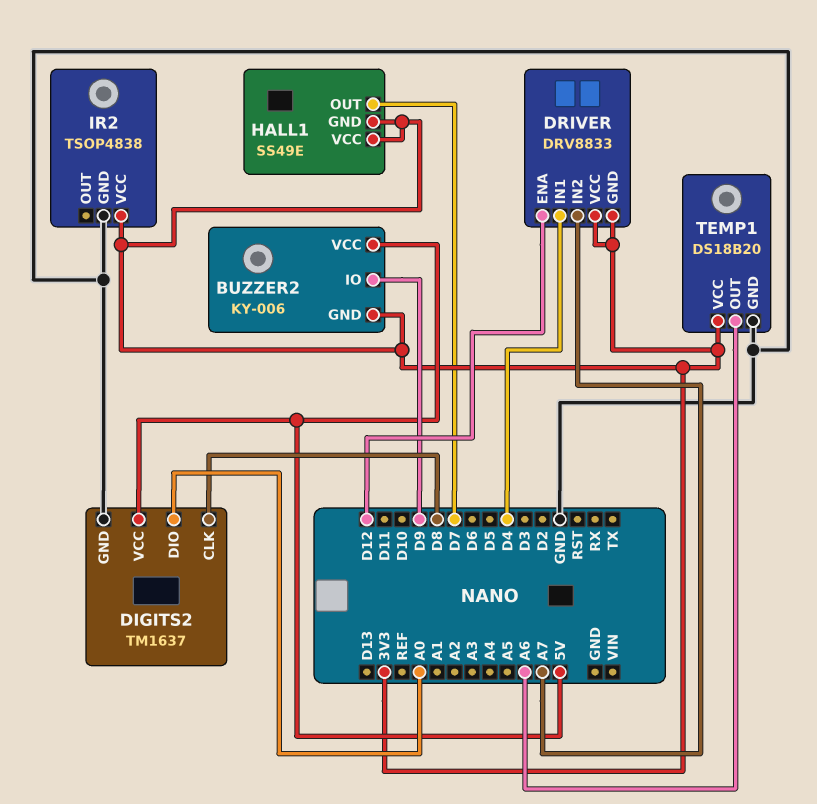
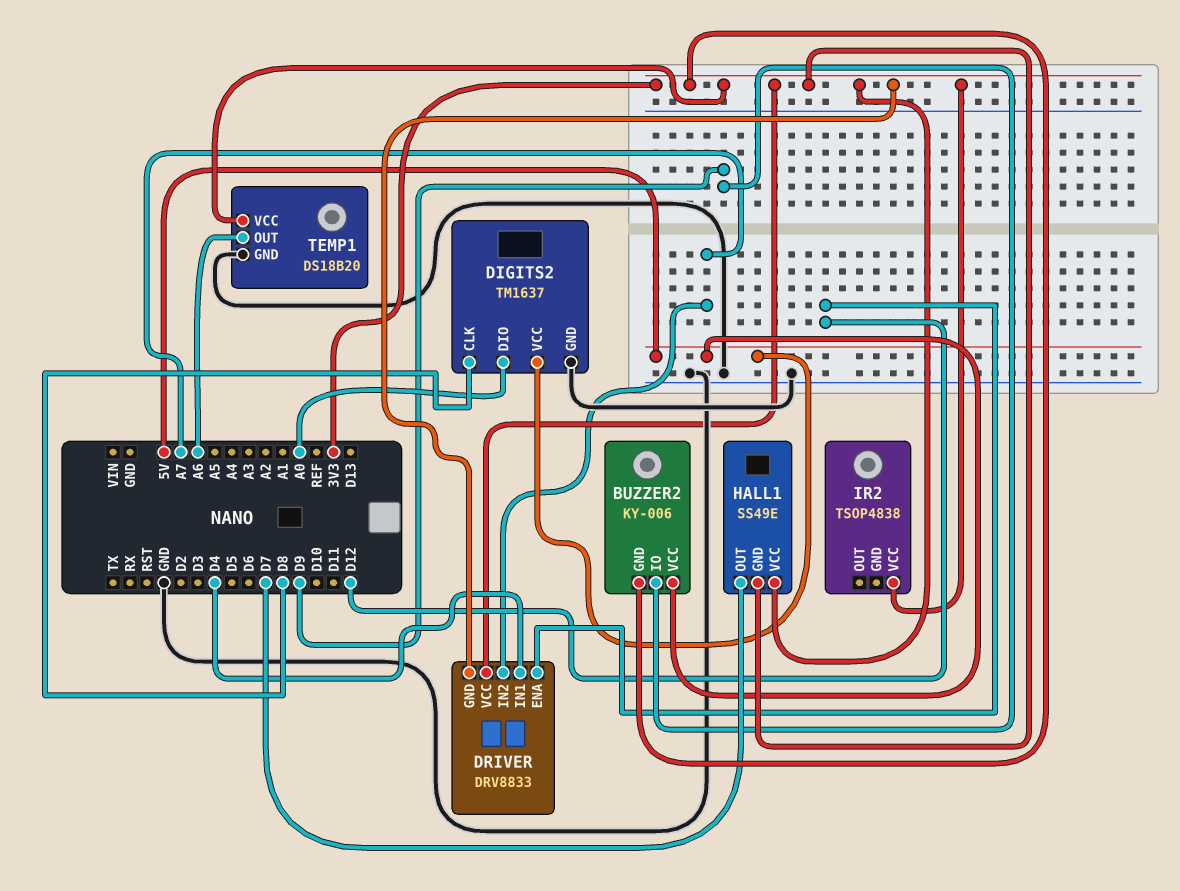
IR2 pin GND: GND -> none

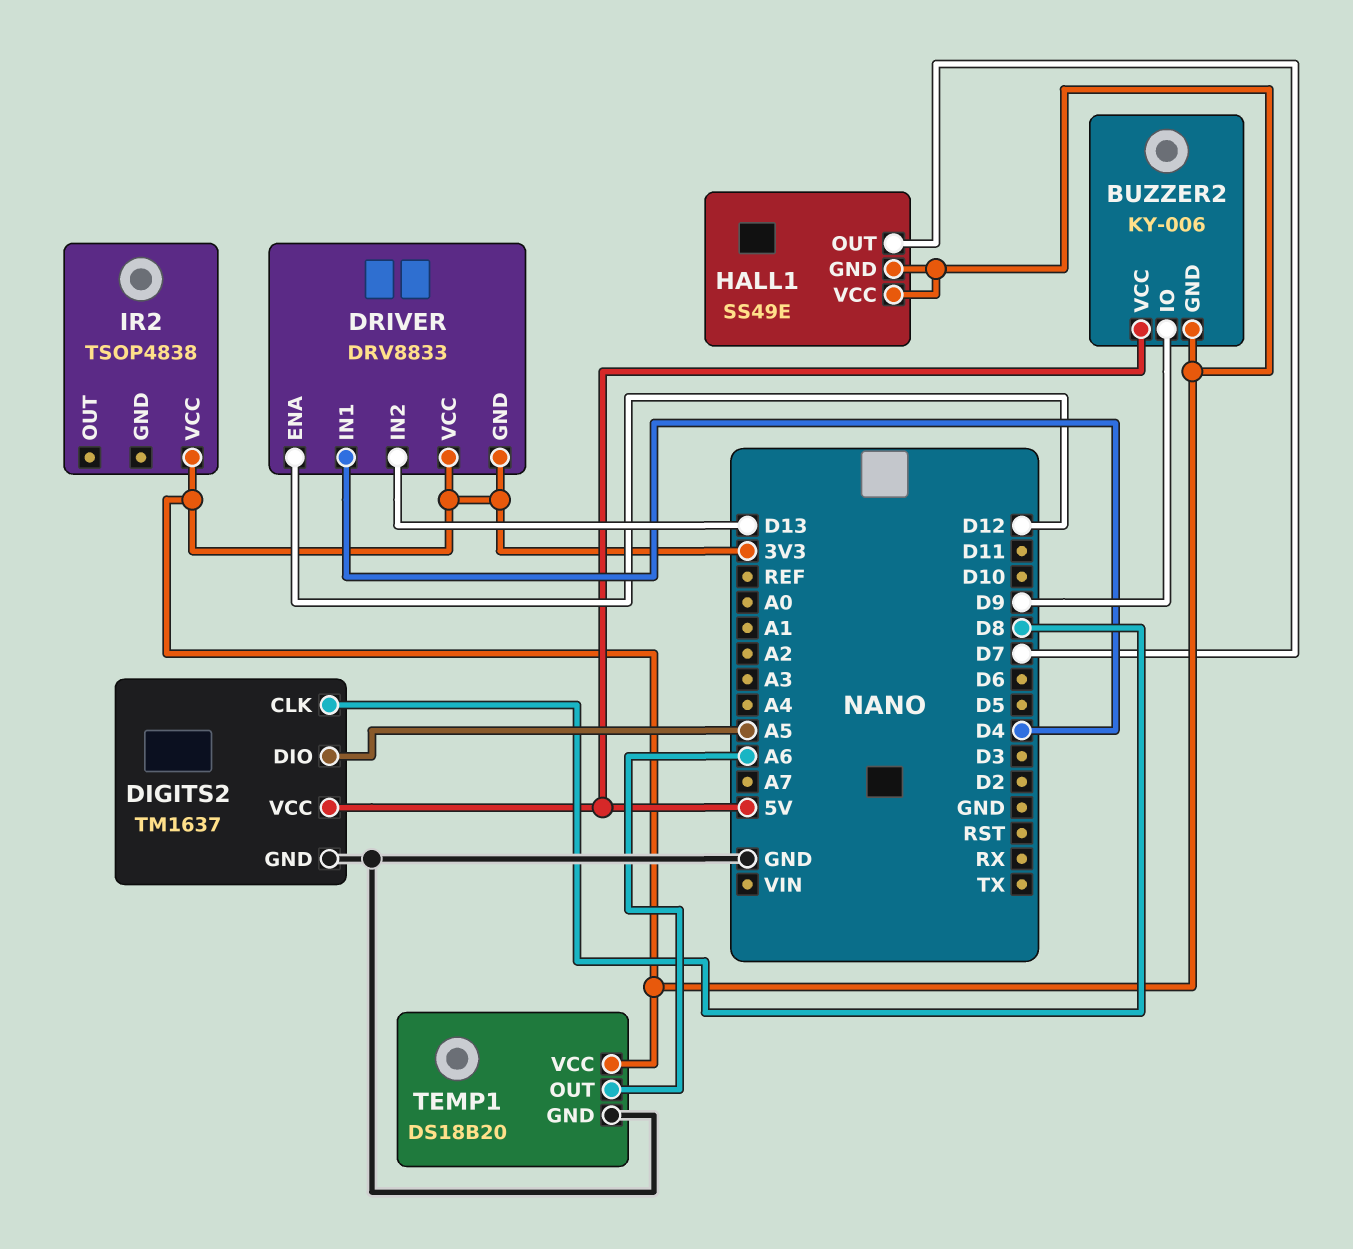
DIGITS2 pin DIO: A0 -> A5
DRIVER pin IN2: A7 -> D13

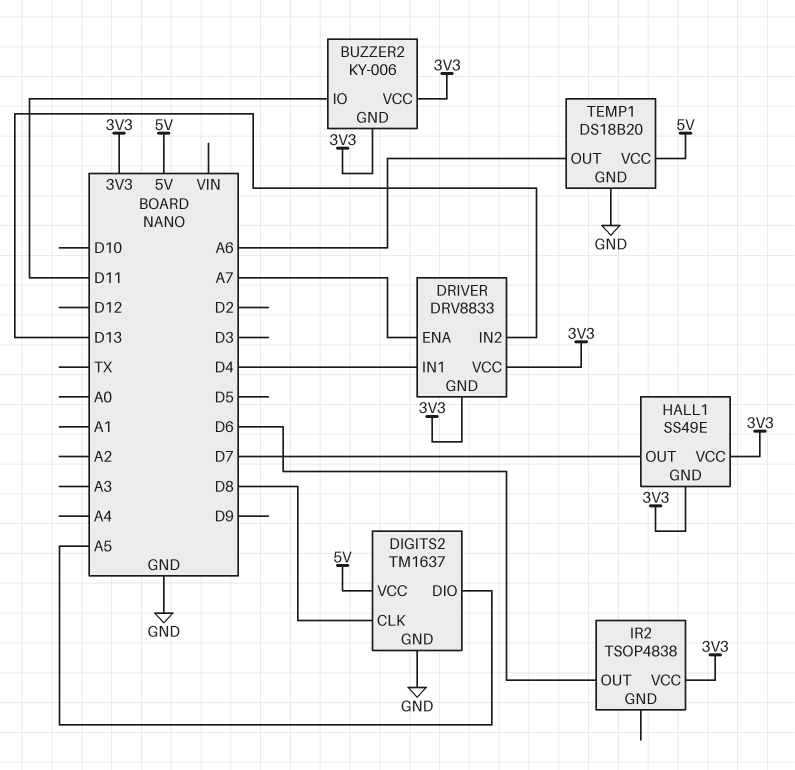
BUZZER2 pin IO: D9 -> D11
BUZZER2 pin VCC: 5V -> 3V3
DRIVER pin ENA: D12 -> A7
IR2 pin OUT: none -> D6
TEMP1 pin VCC: 3V3 -> 5V

